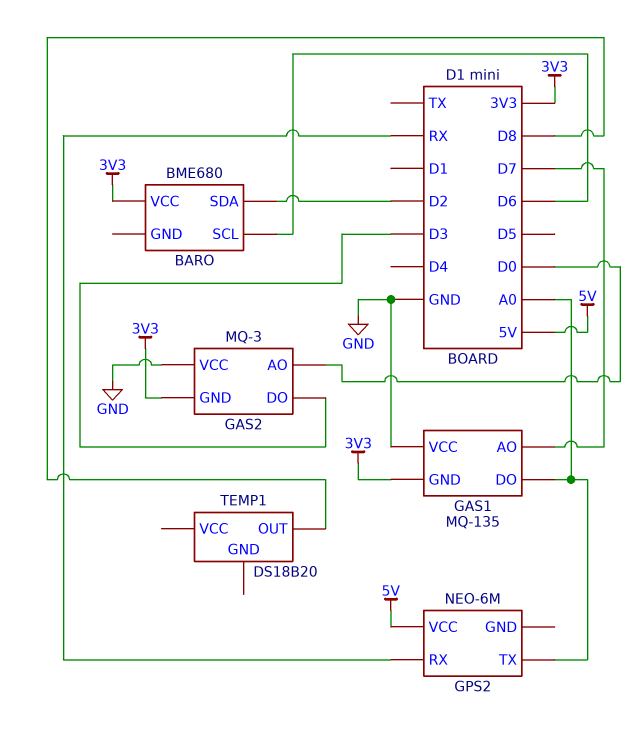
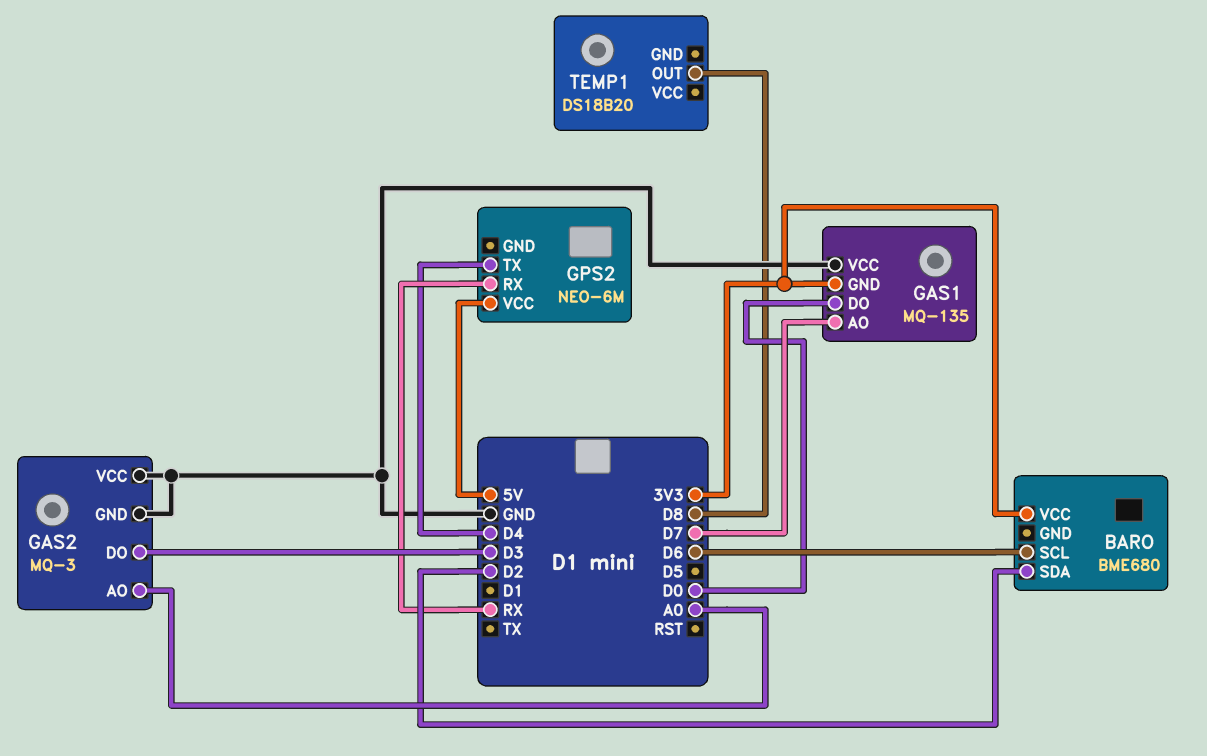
GAS1 pin DO: A0 -> D0
GAS2 pin AO: D0 -> A0
GAS2 pin GND: 3V3 -> GND
GPS2 pin TX: A0 -> D4

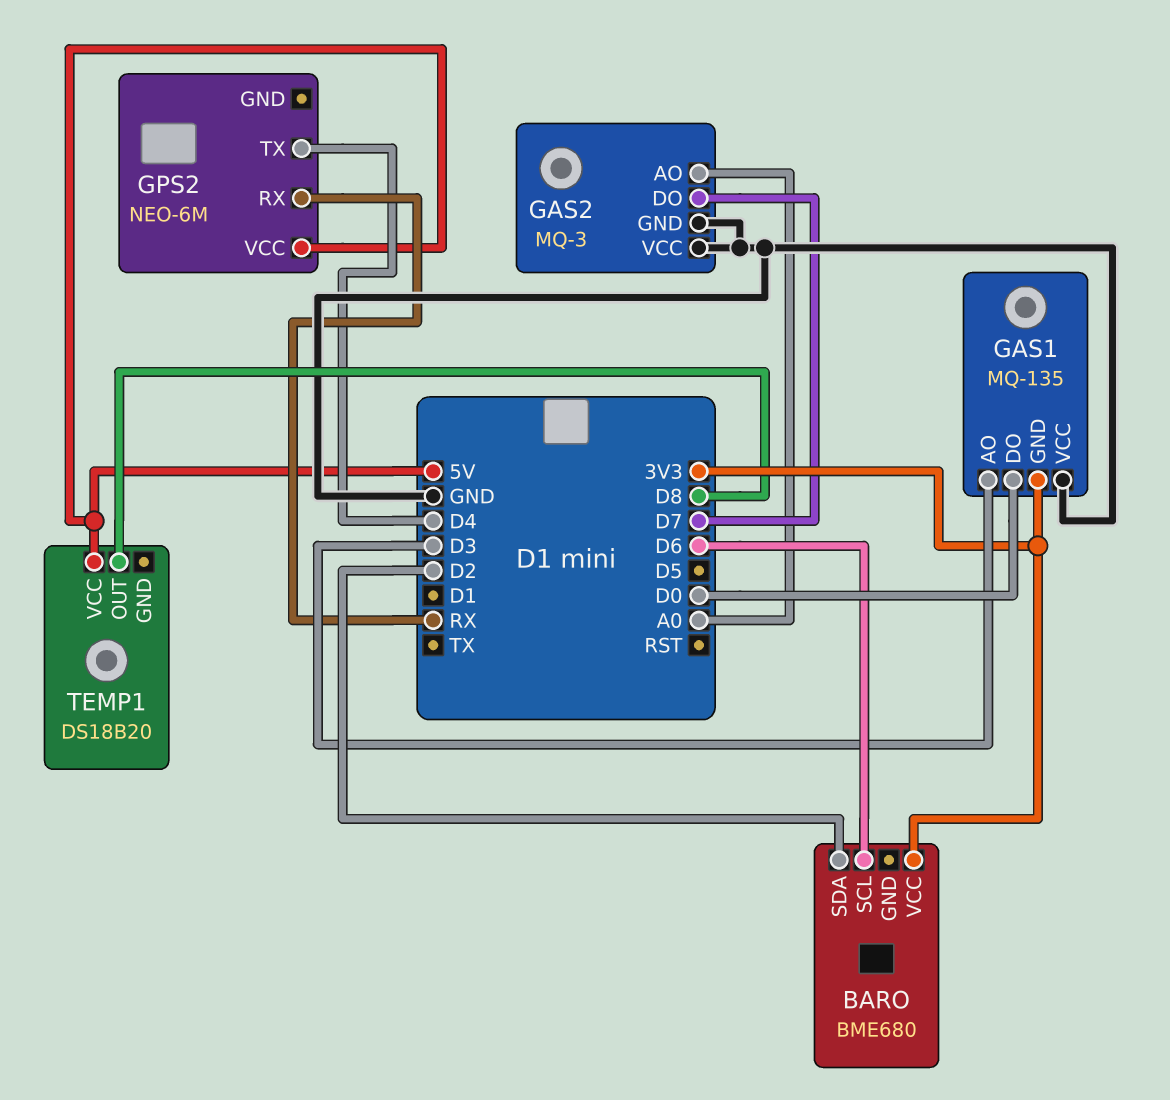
GAS1 pin AO: D7 -> D3
GAS2 pin DO: D3 -> D7
TEMP1 pin VCC: none -> 5V

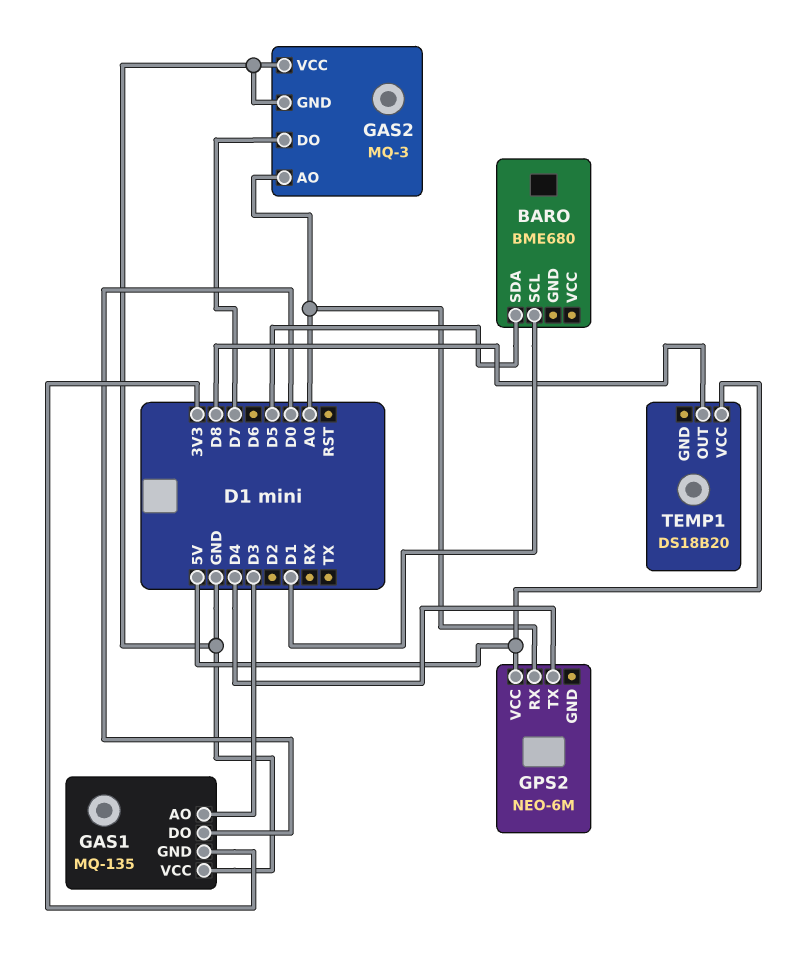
BARO pin SCL: D6 -> D1
BARO pin SDA: D2 -> D5
BARO pin VCC: 3V3 -> none
GPS2 pin RX: RX -> A0

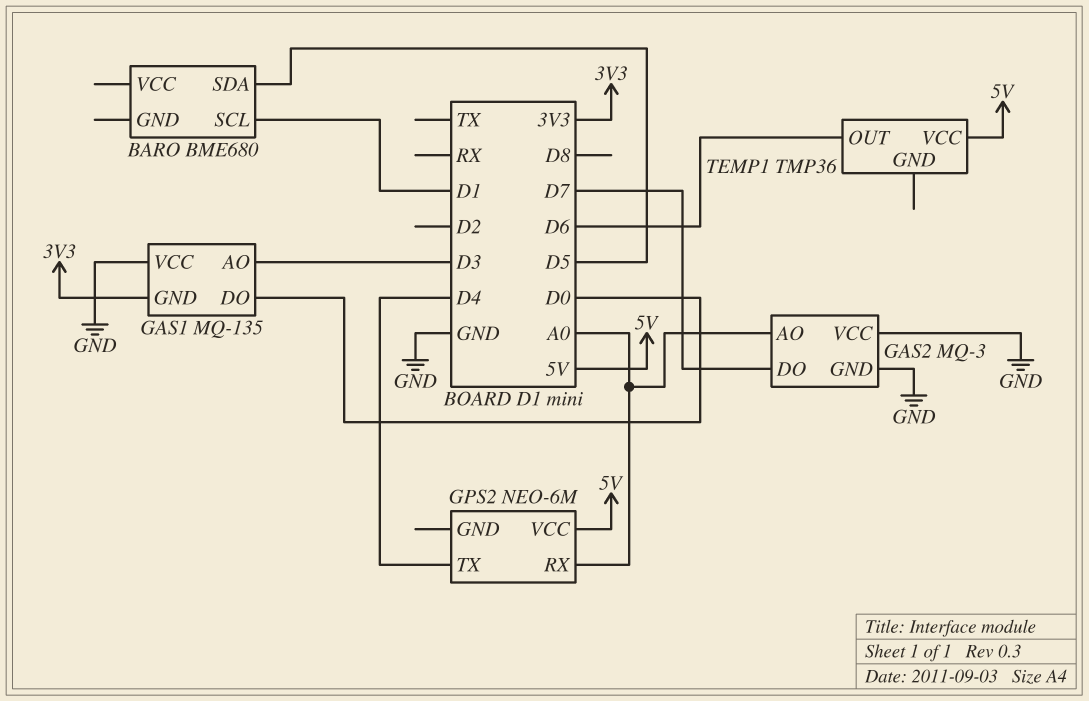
TEMP1: DS18B20 -> TMP36
TEMP1 pin OUT: D8 -> D6

